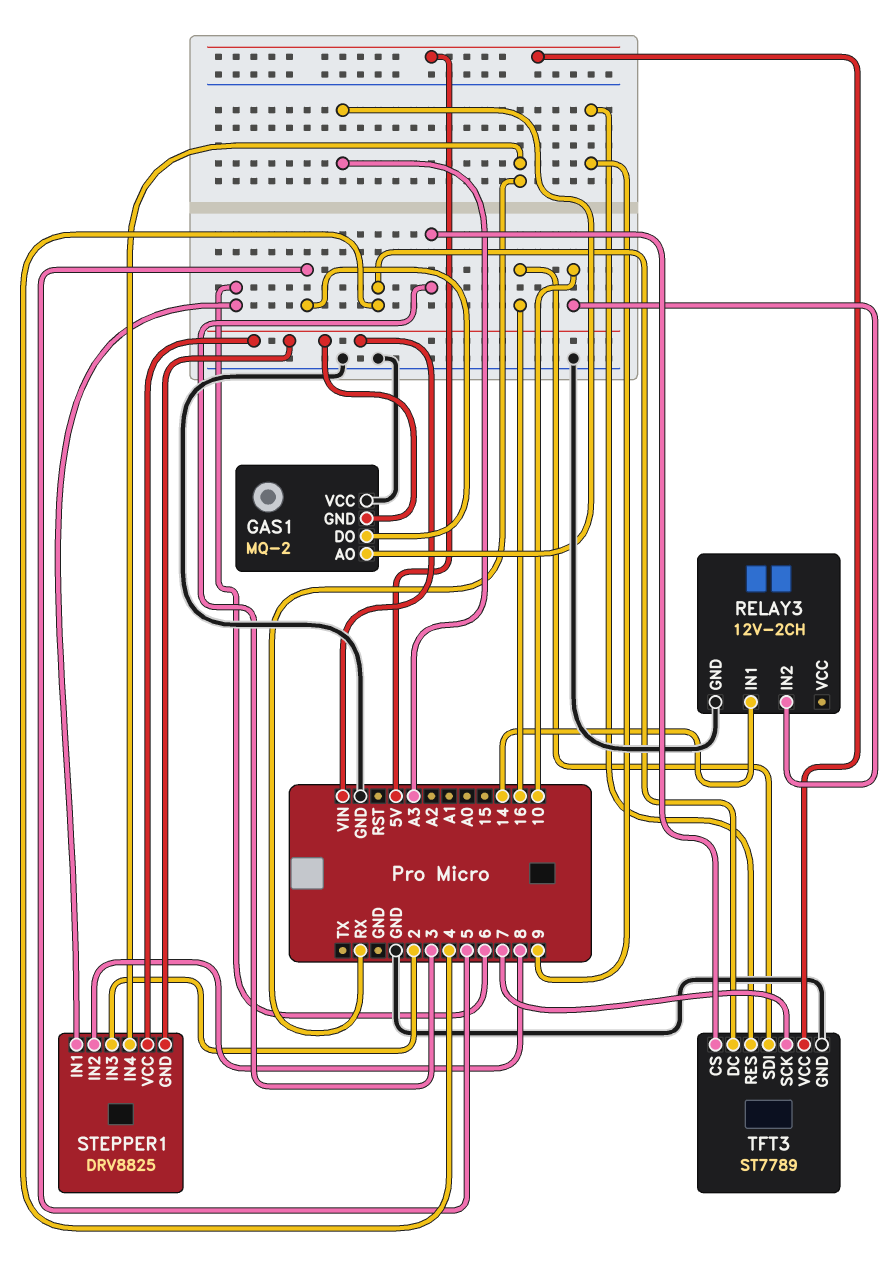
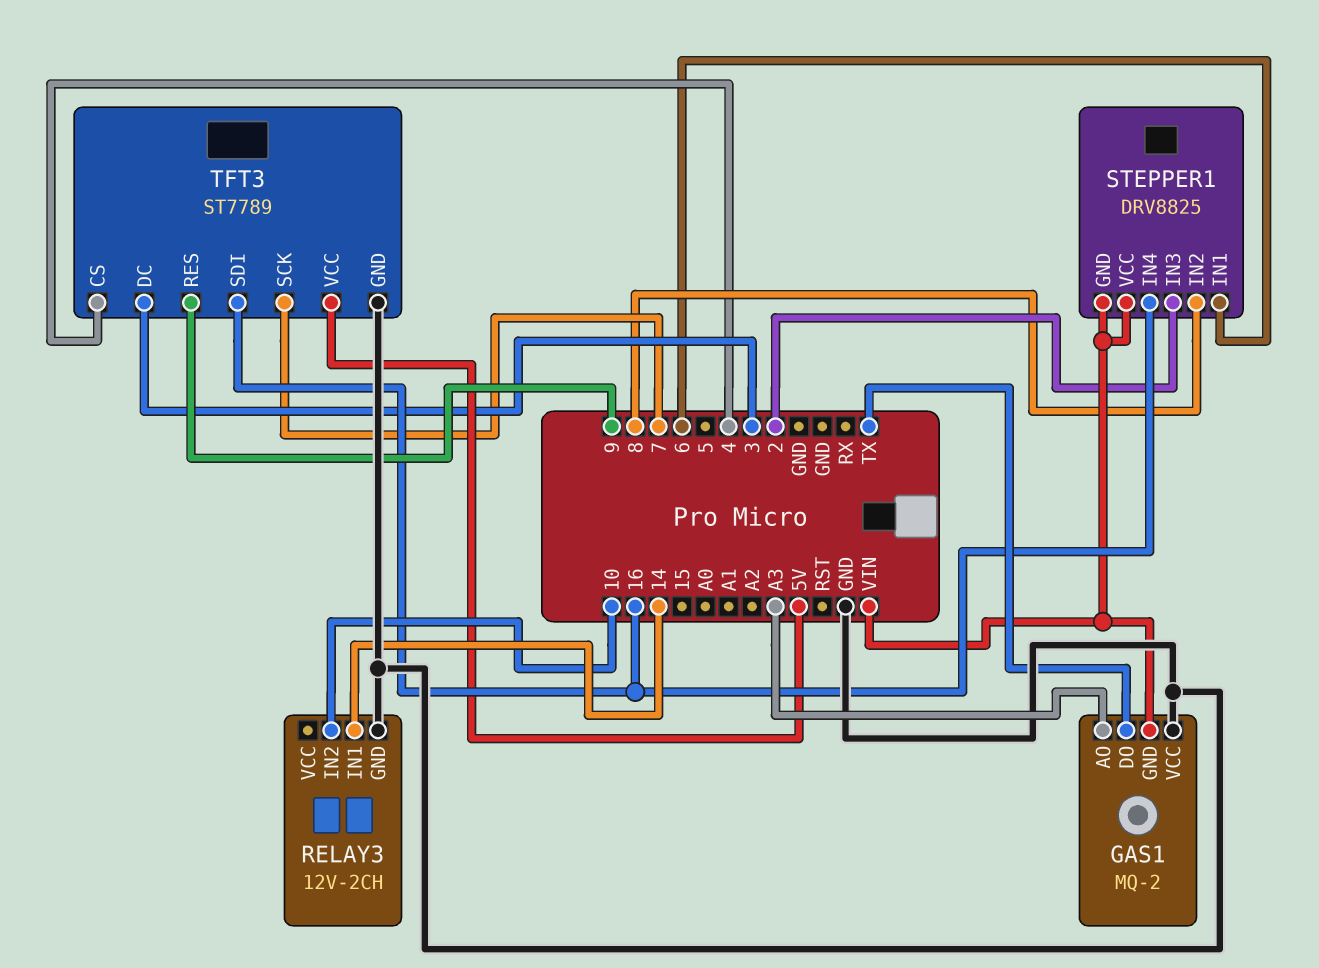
GAS1 pin DO: 5 -> TX
STEPPER1 pin IN4: RX -> 16
TFT3 pin CS: 3 -> 4
TFT3 pin DC: 4 -> 3

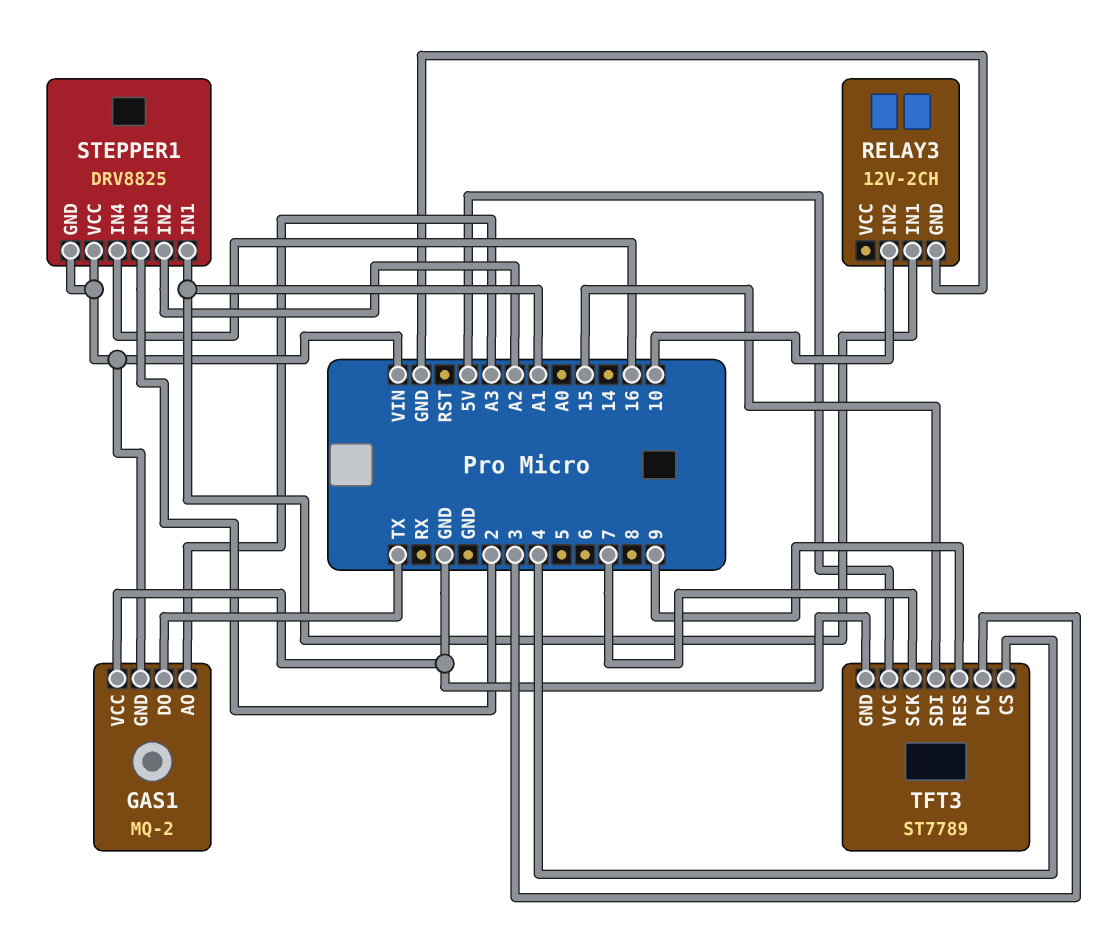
RELAY3 pin IN1: 14 -> A1
STEPPER1 pin IN1: 6 -> A1
STEPPER1 pin IN2: 8 -> A2
TFT3 pin SDI: 16 -> 15

